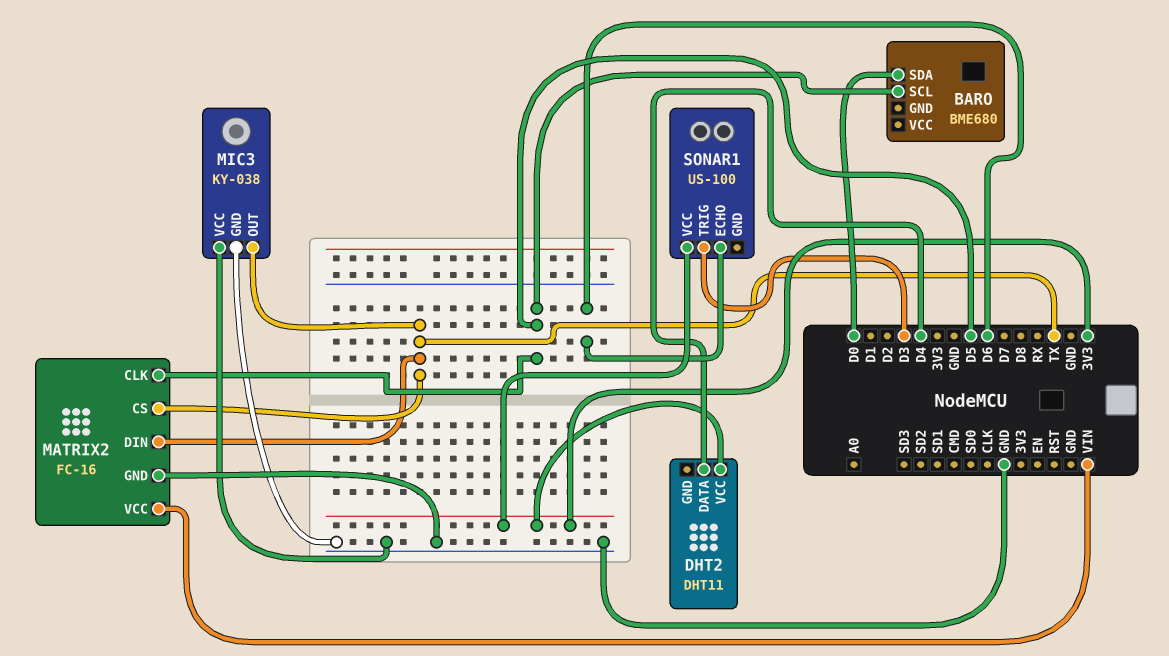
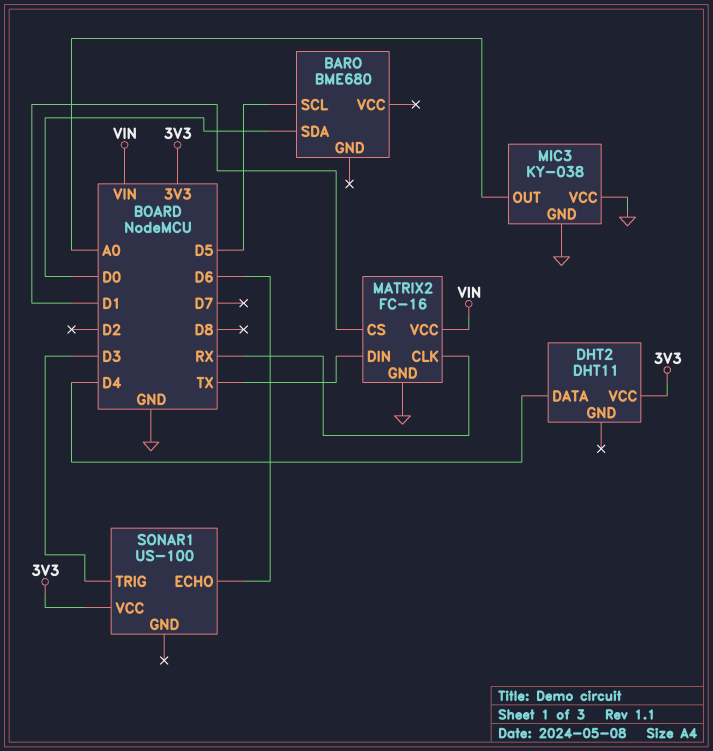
MATRIX2 pin CLK: D5 -> RX
MATRIX2 pin CS: TX -> D1
MIC3 pin OUT: TX -> A0

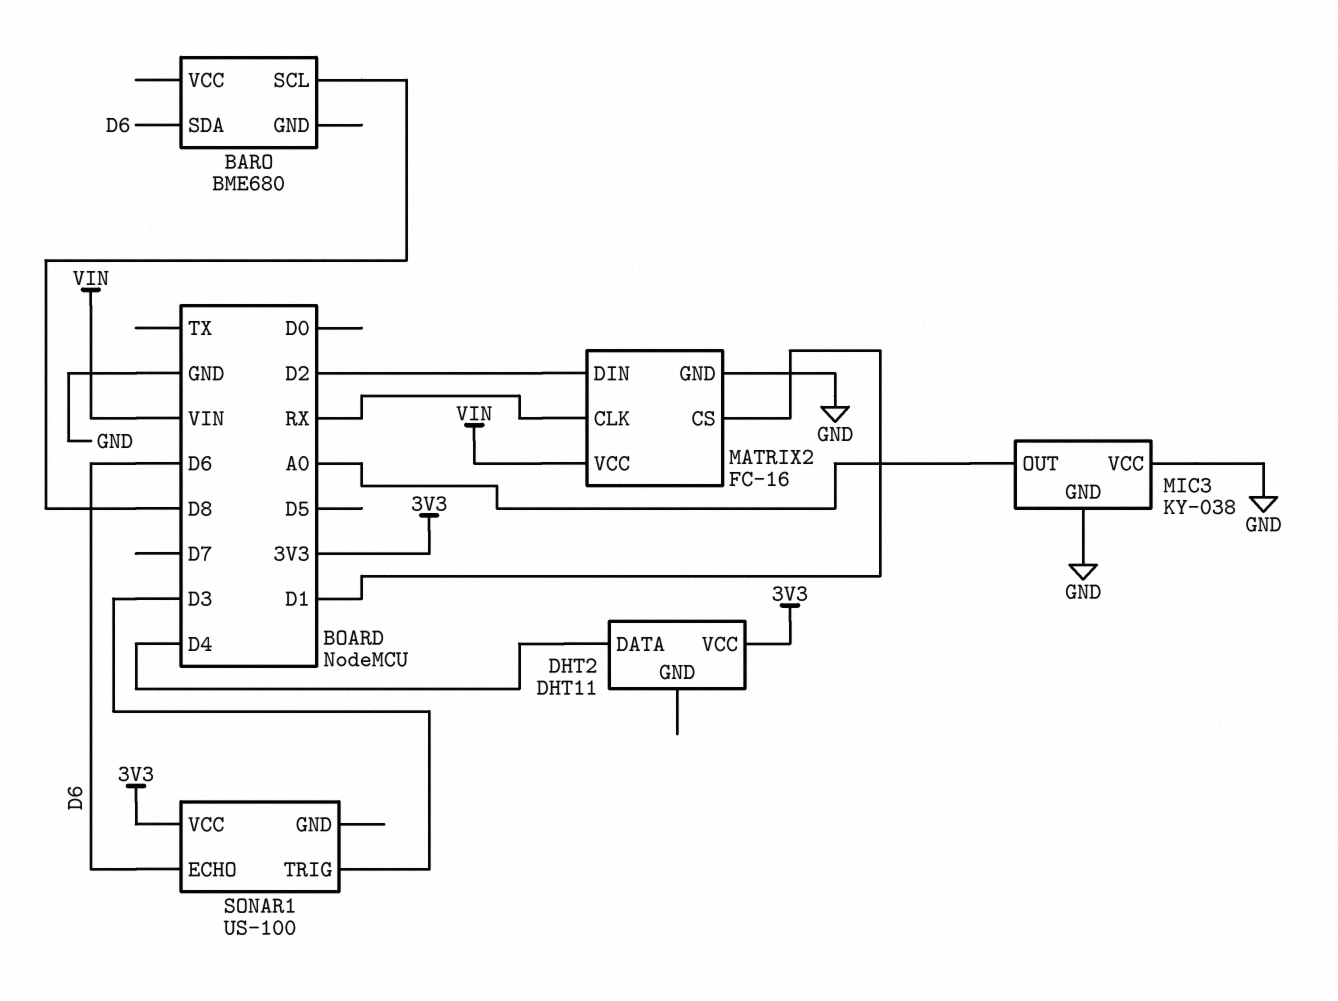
BARO pin SCL: D5 -> D8
BARO pin SDA: D0 -> D6
MATRIX2 pin DIN: TX -> D2

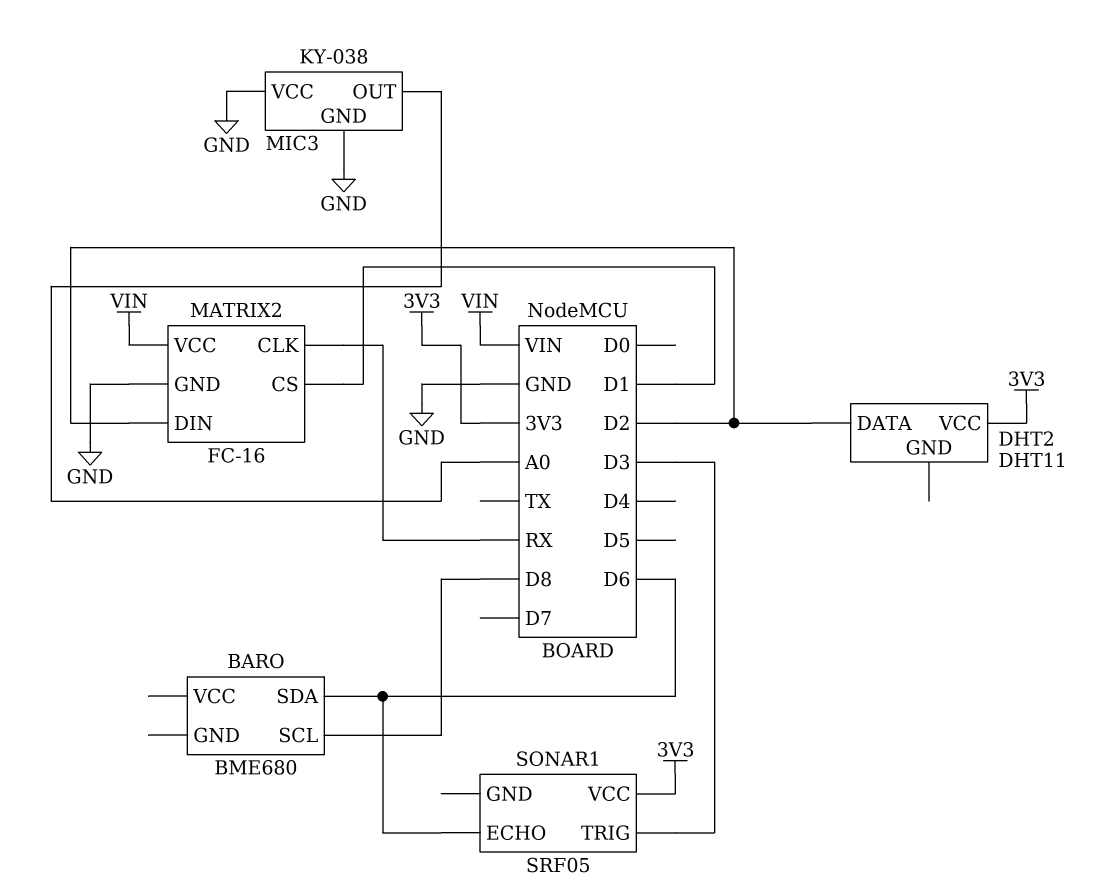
DHT2 pin DATA: D4 -> D2
SONAR1: US-100 -> SRF05

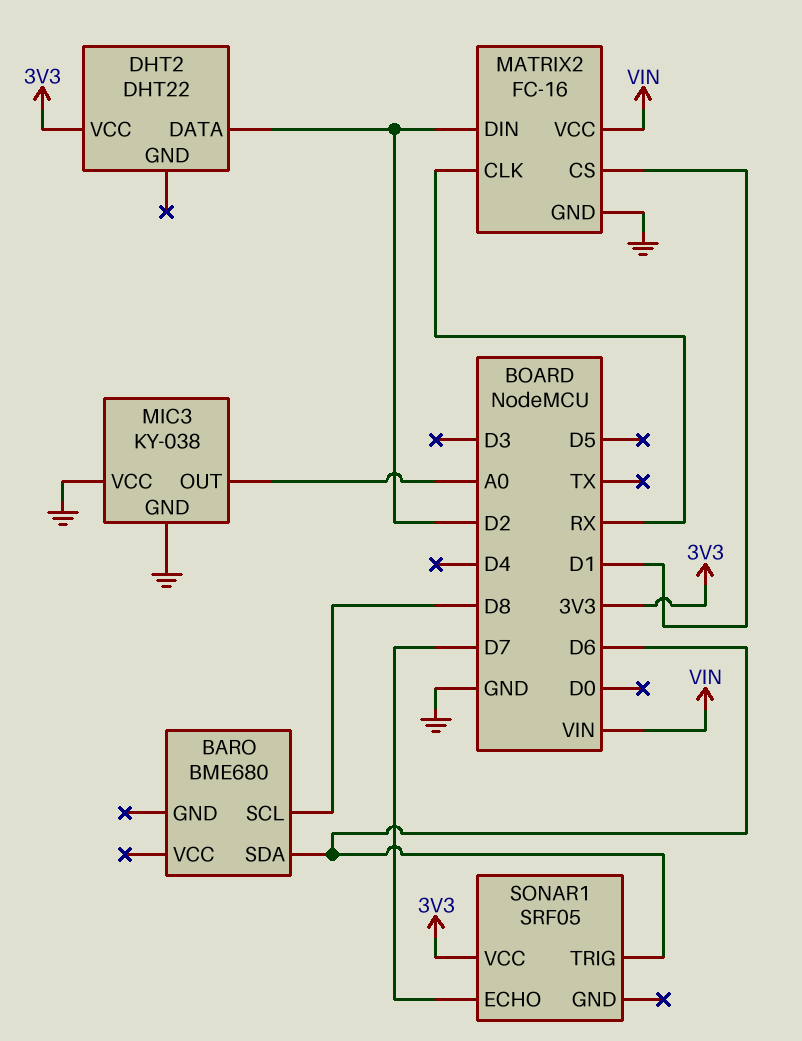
DHT2: DHT11 -> DHT22
SONAR1 pin ECHO: D6 -> D7
SONAR1 pin TRIG: D3 -> D6

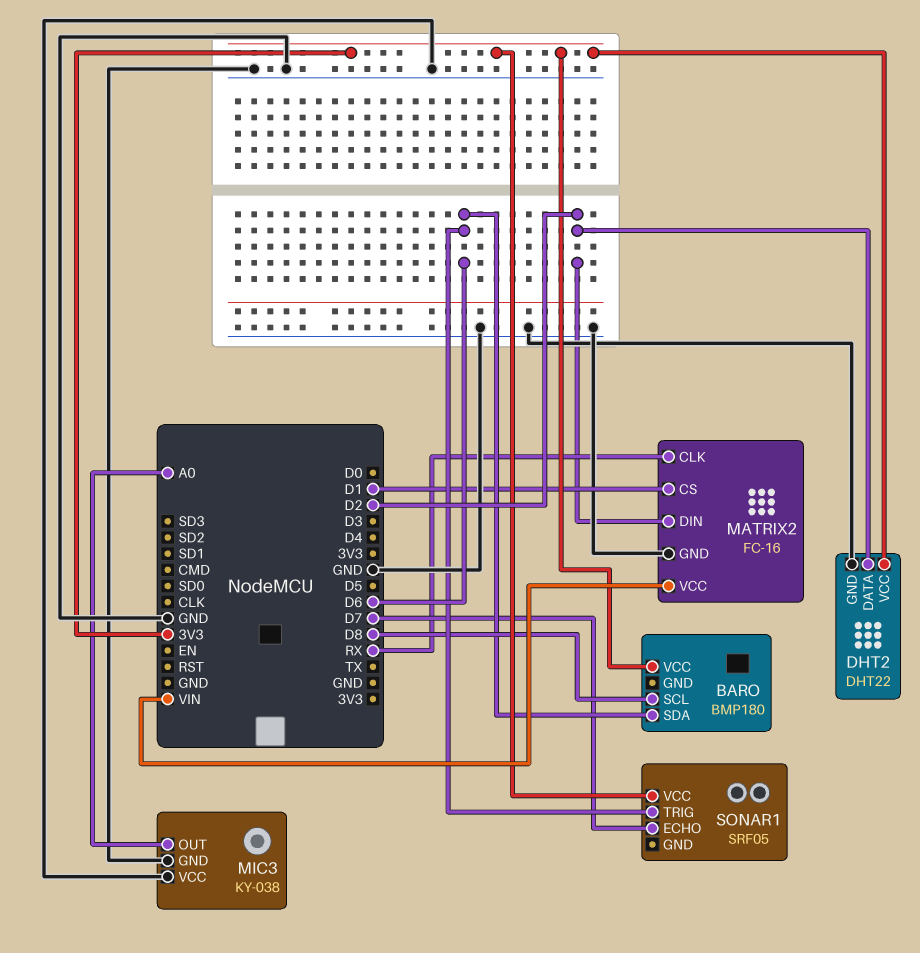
BARO: BME680 -> BMP180
BARO pin VCC: none -> 3V3
DHT2 pin GND: none -> GND

